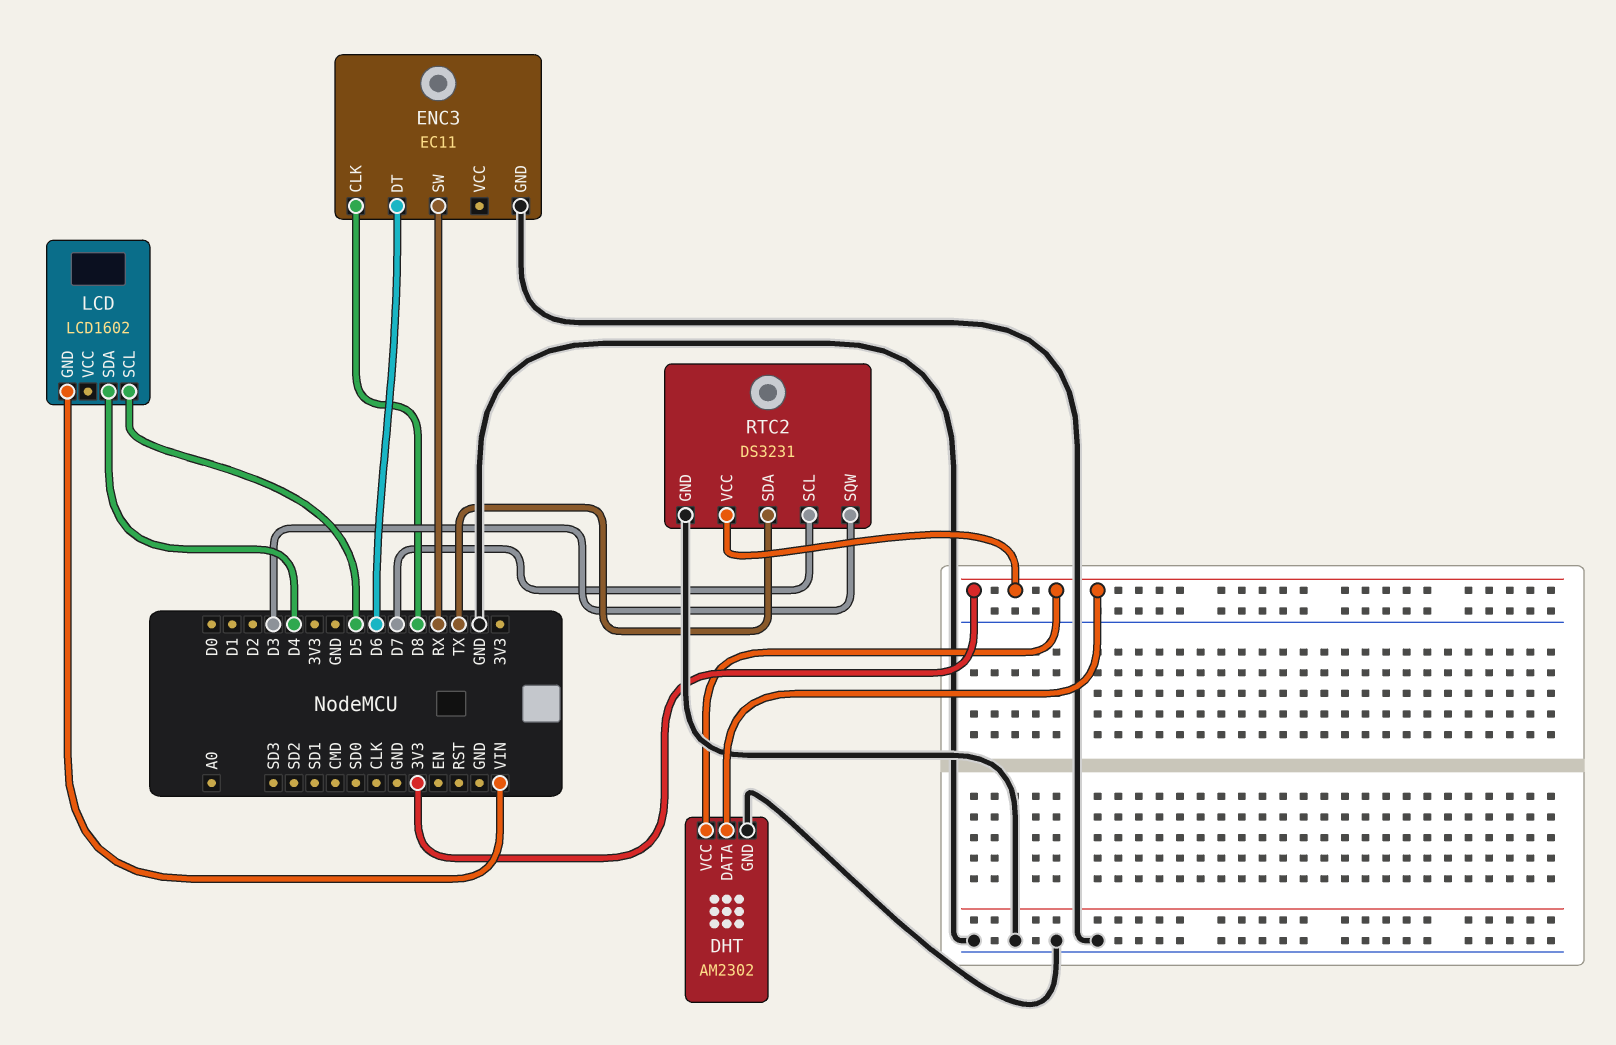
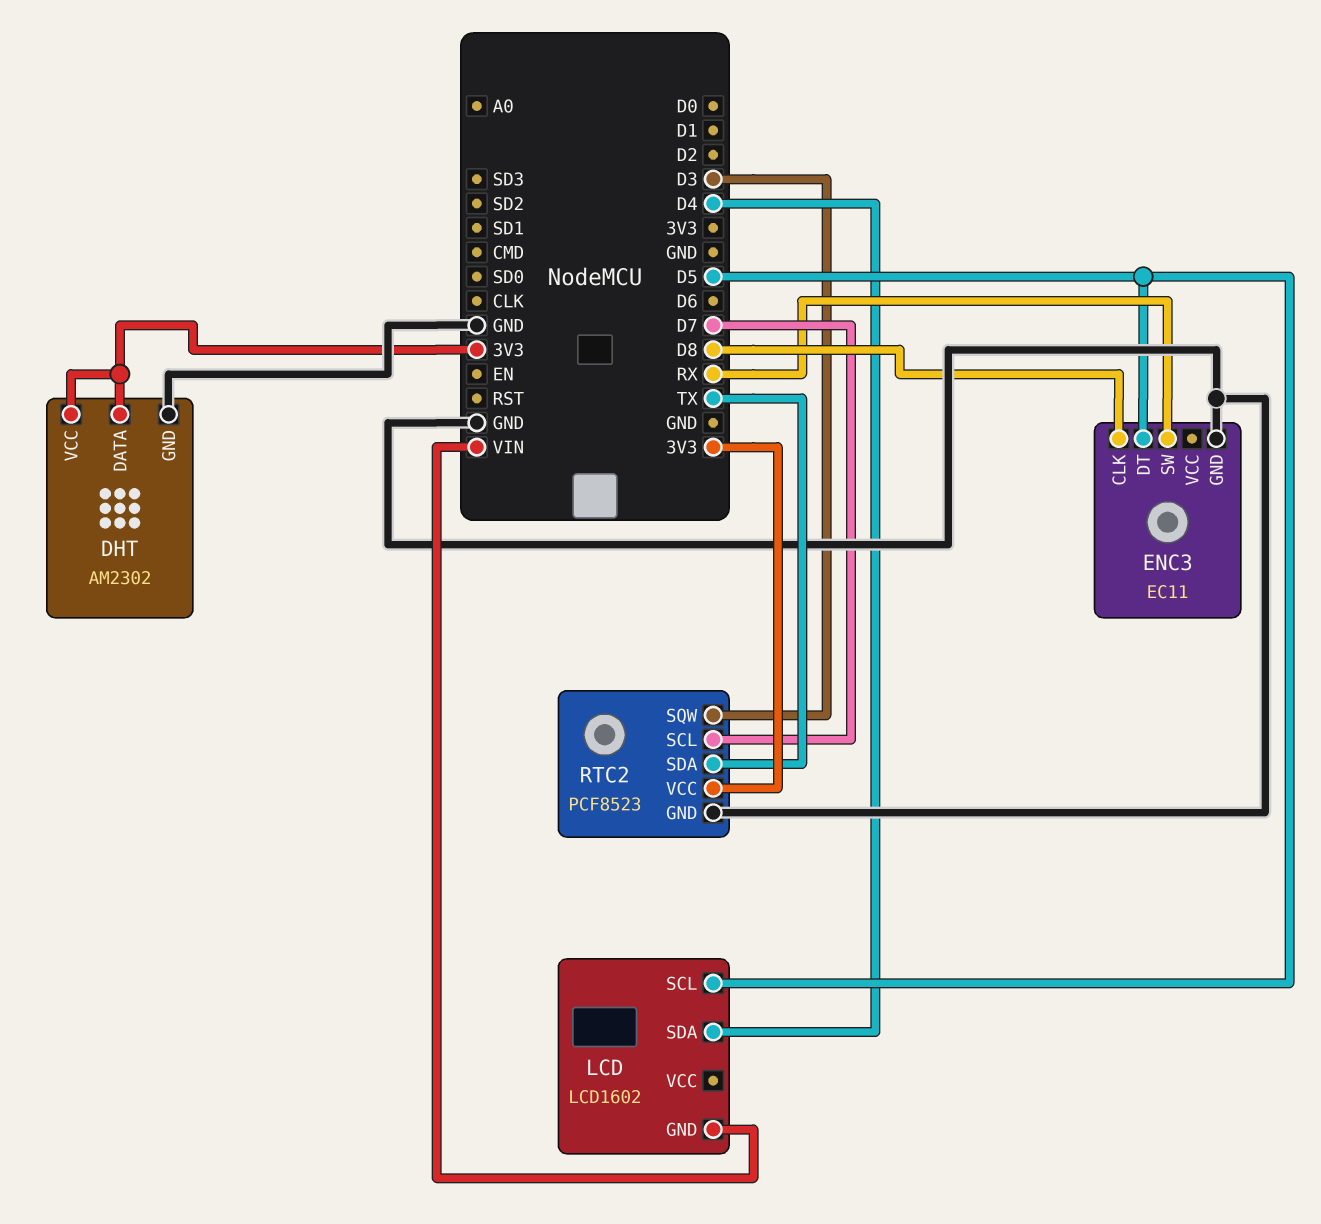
ENC3 pin DT: D6 -> D5
RTC2: DS3231 -> PCF8523

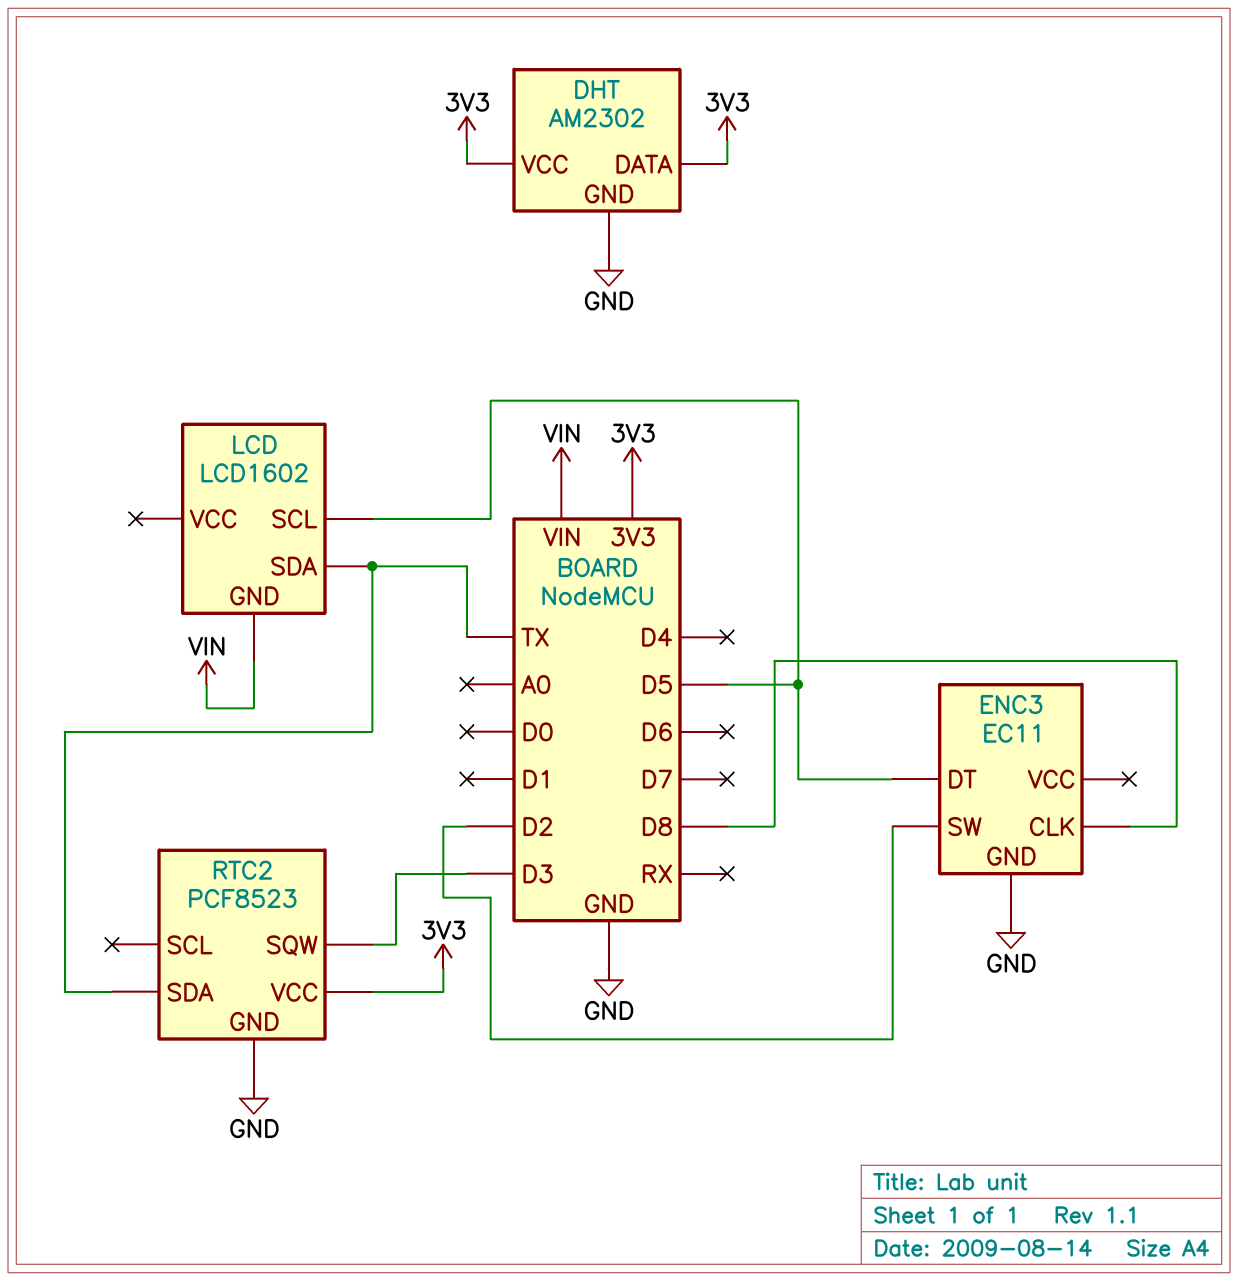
ENC3 pin SW: RX -> D2
LCD pin SDA: D4 -> TX
RTC2 pin SCL: D7 -> none

